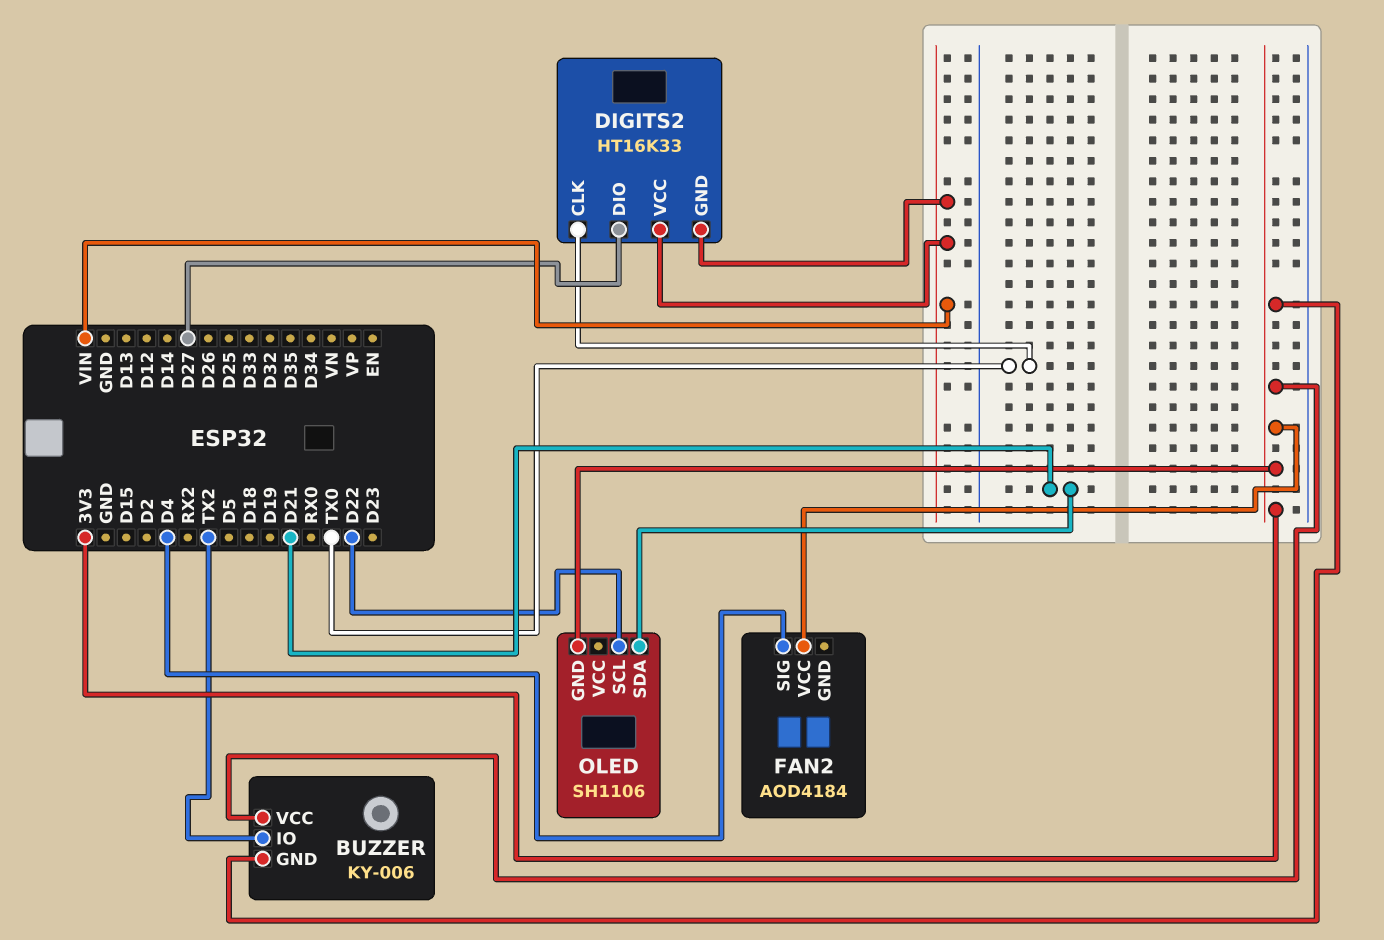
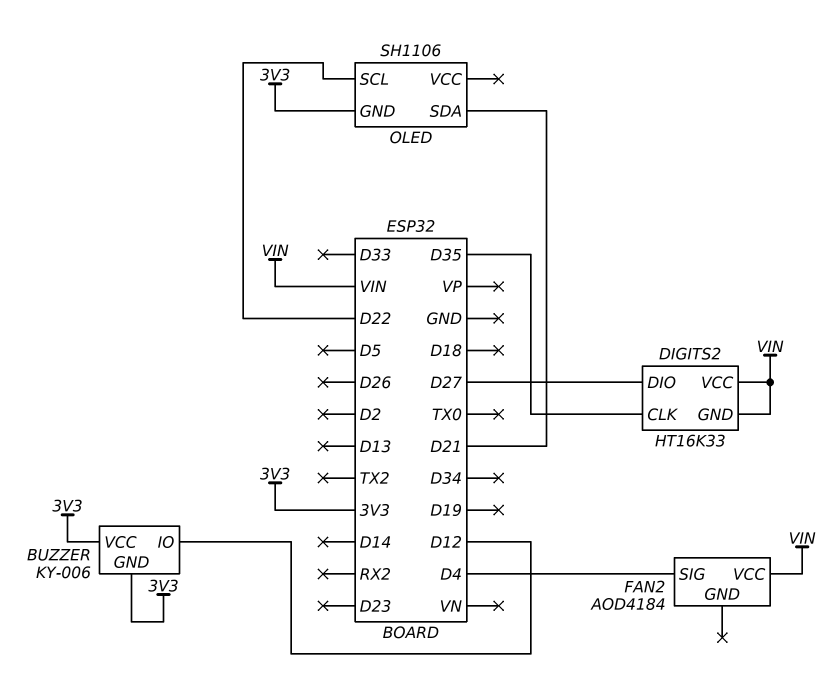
BUZZER pin IO: TX2 -> D12
DIGITS2 pin CLK: TX0 -> D35
FAN2 pin VCC: 3V3 -> VIN

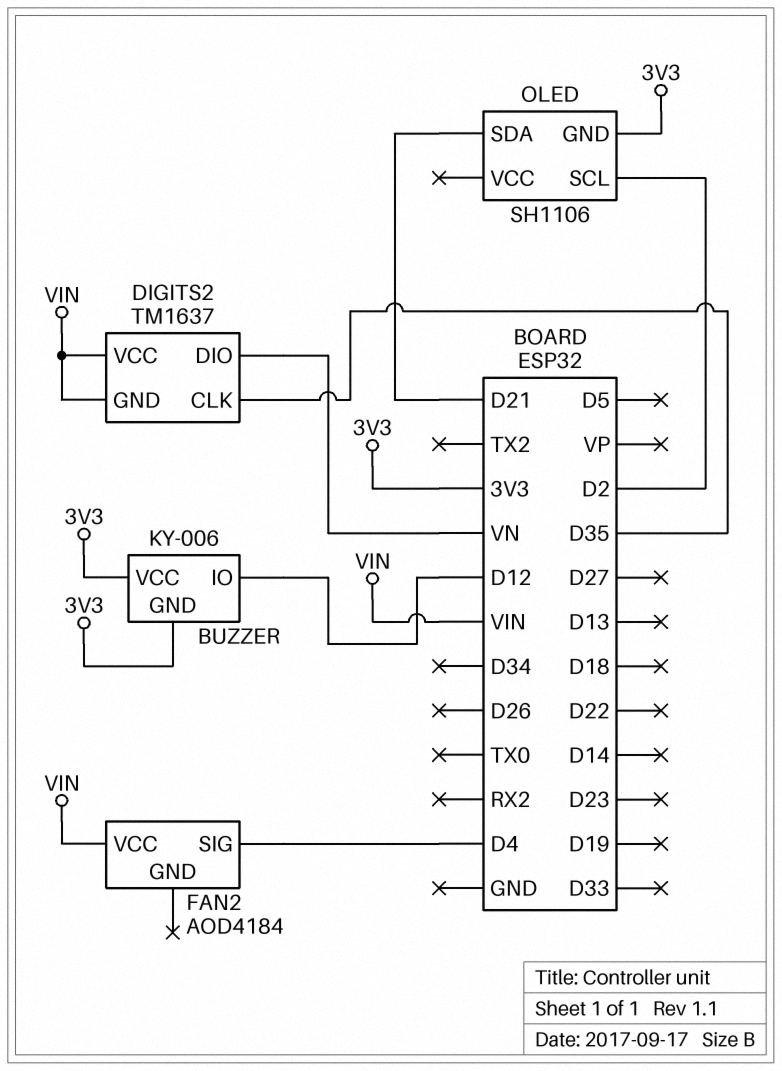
DIGITS2: HT16K33 -> TM1637
DIGITS2 pin DIO: D27 -> VN
OLED pin SCL: D22 -> D2

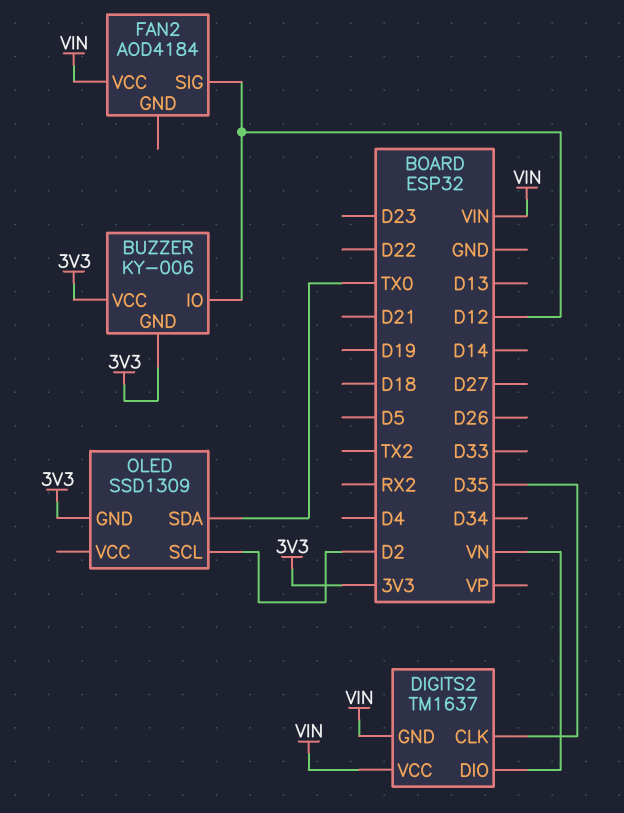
FAN2 pin SIG: D4 -> D12
OLED: SH1106 -> SSD1309
OLED pin SDA: D21 -> TX0

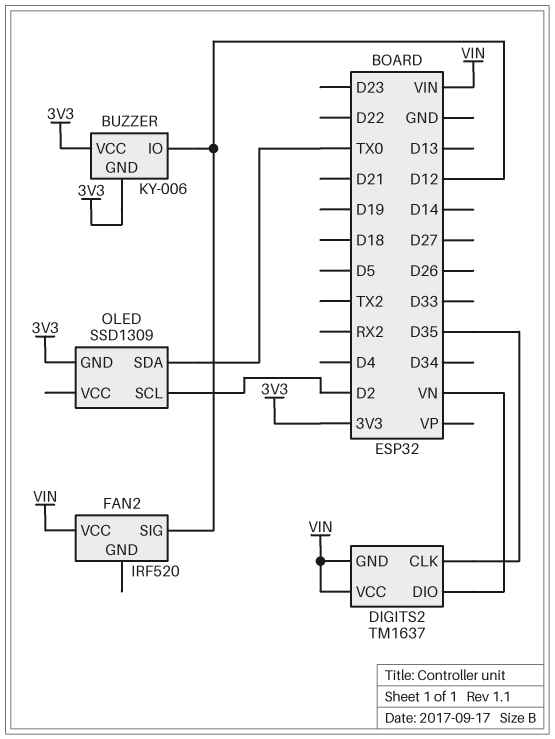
FAN2: AOD4184 -> IRF520

